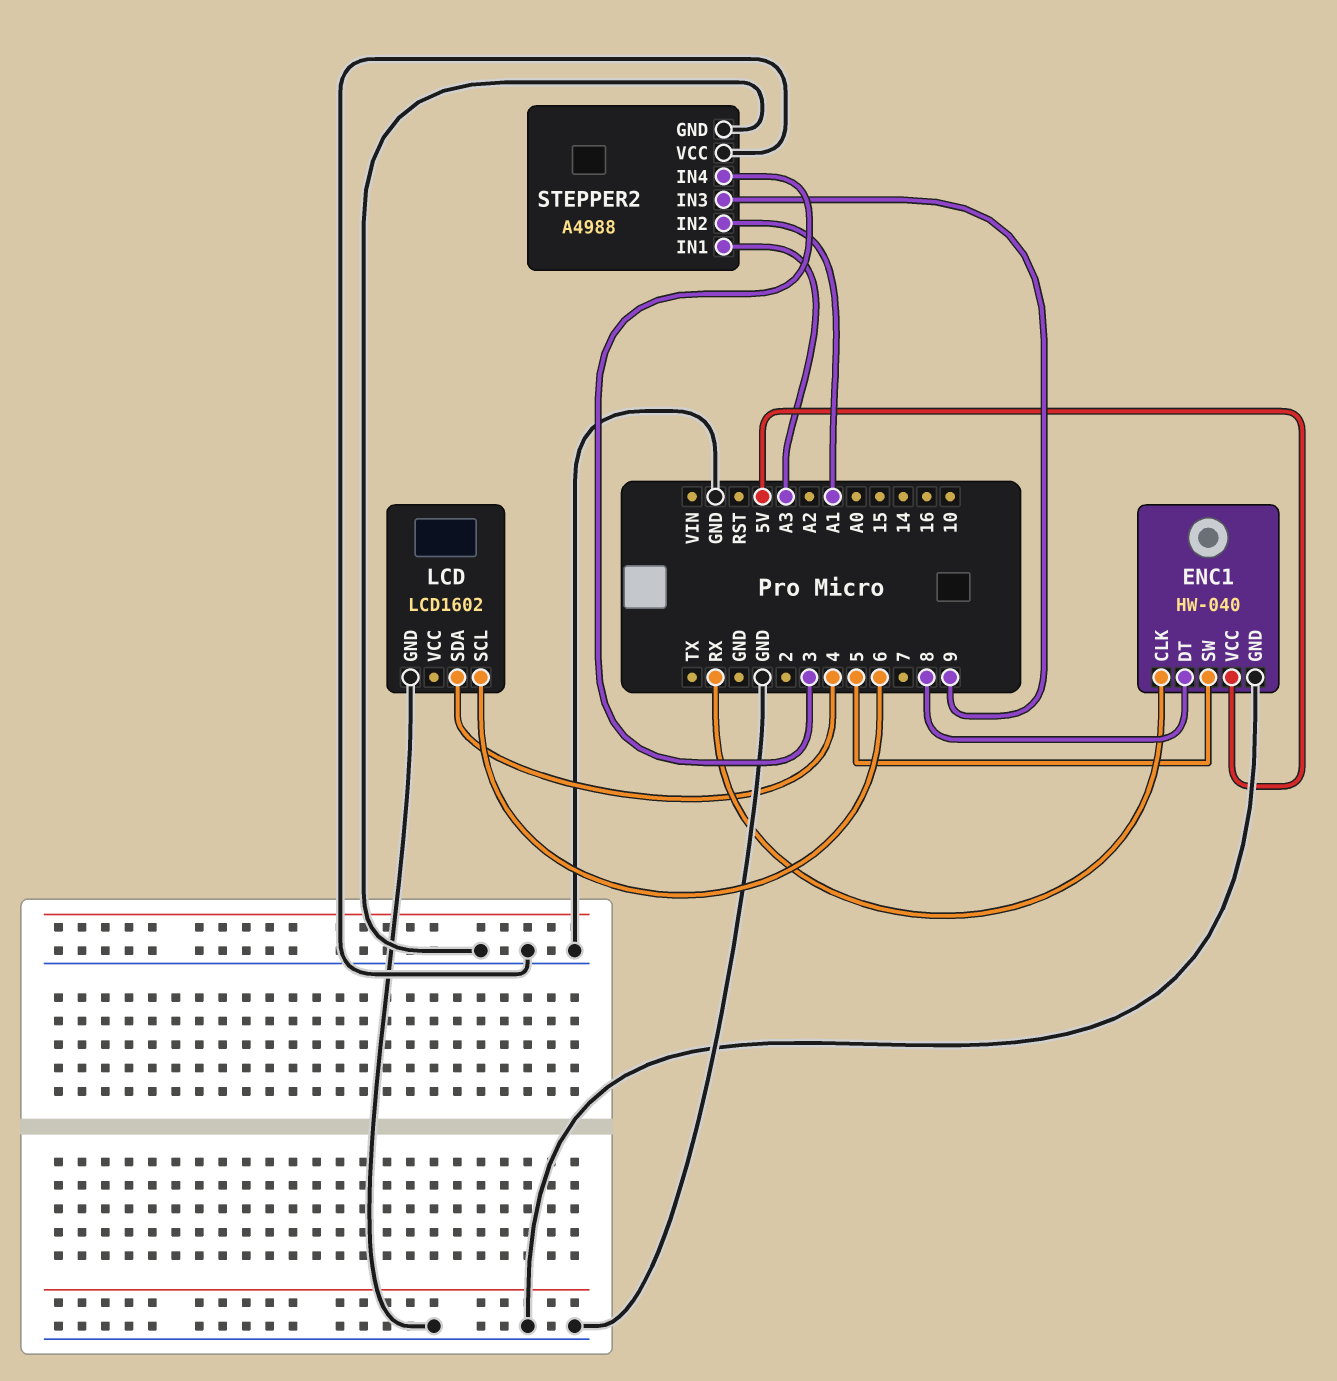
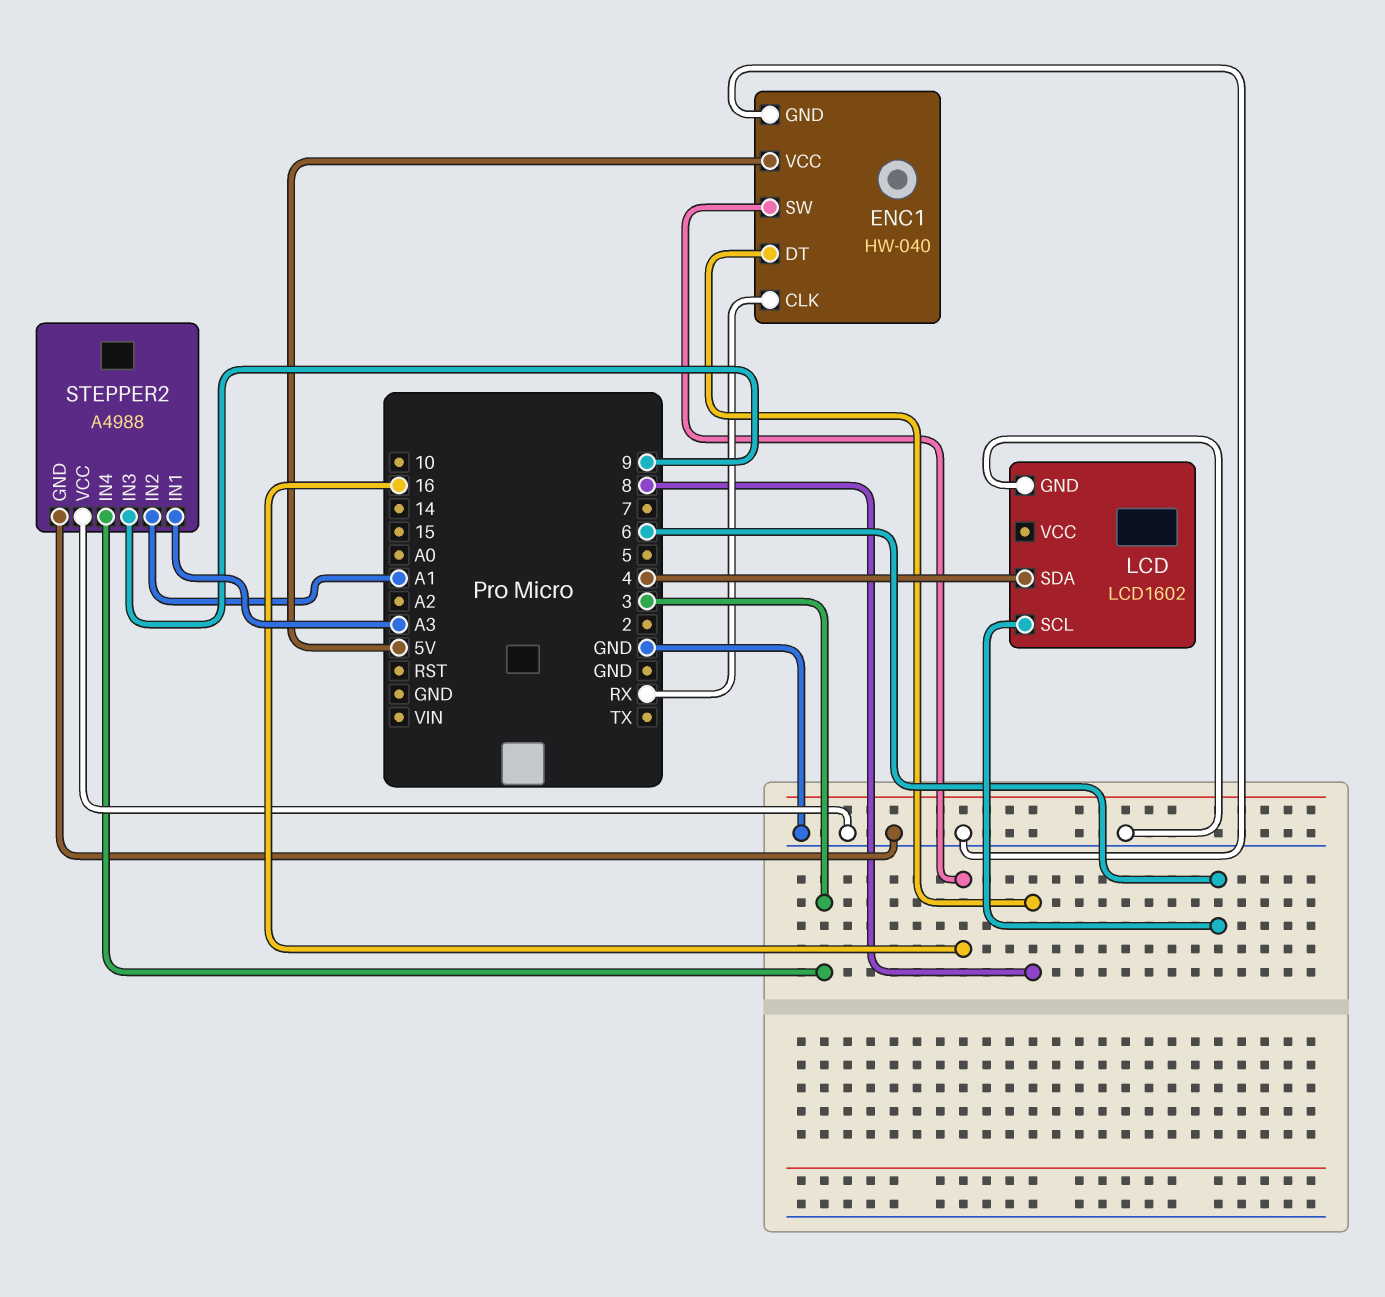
ENC1 pin SW: 5 -> 16

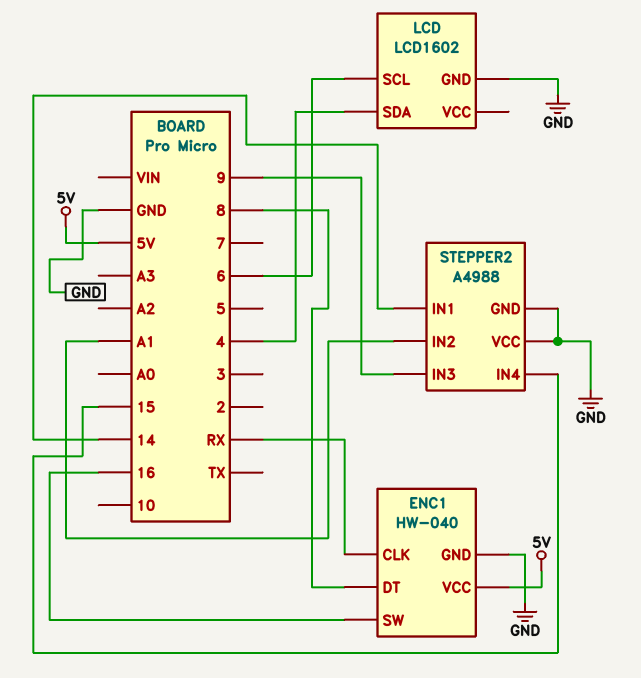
STEPPER2 pin IN1: A3 -> 14
STEPPER2 pin IN4: 3 -> 15

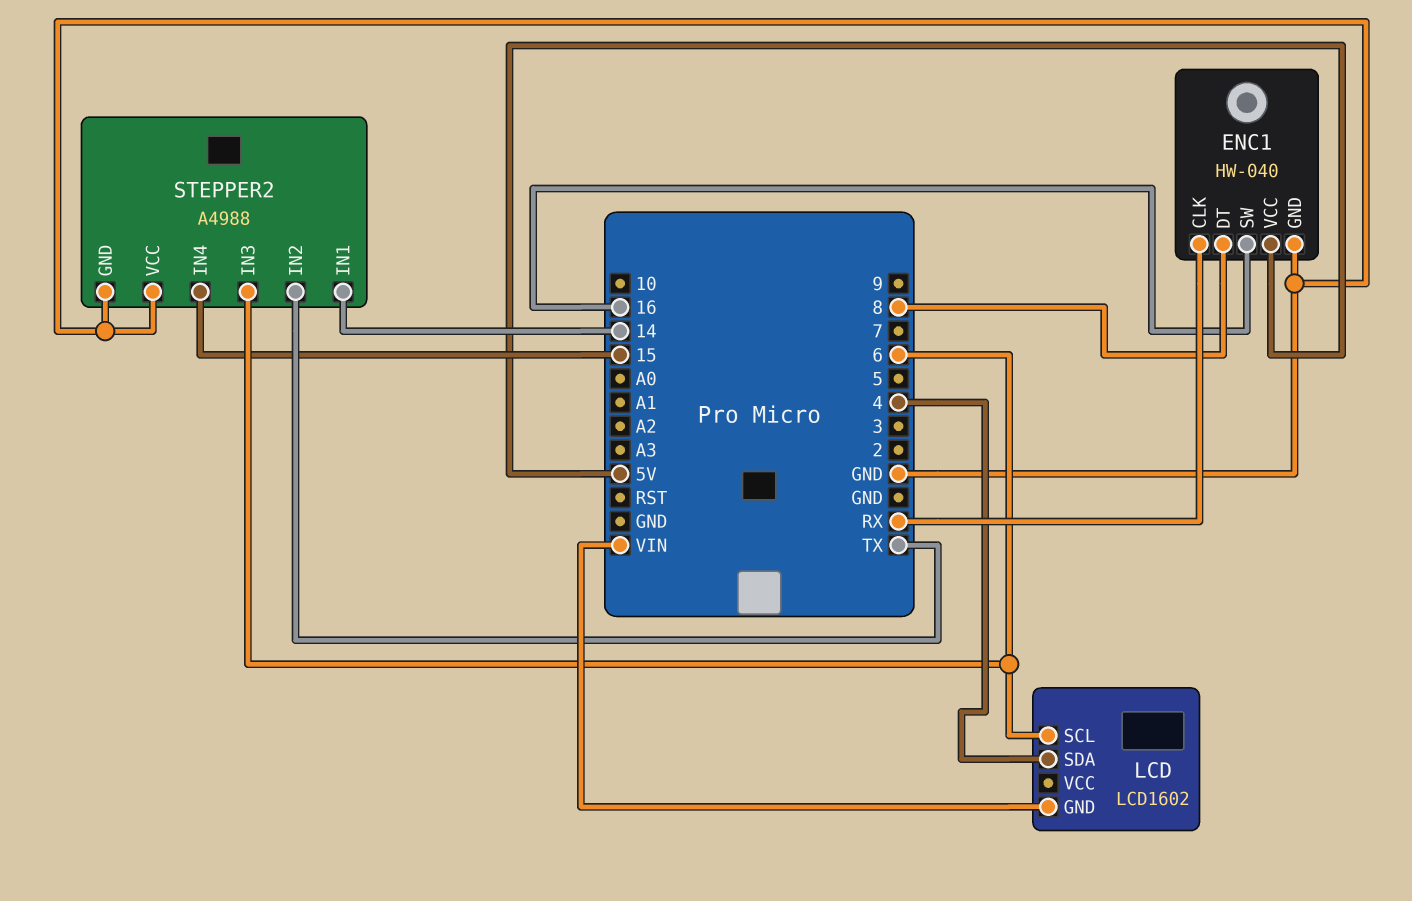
LCD pin GND: GND -> VIN
STEPPER2 pin IN2: A1 -> TX
STEPPER2 pin IN3: 9 -> 6

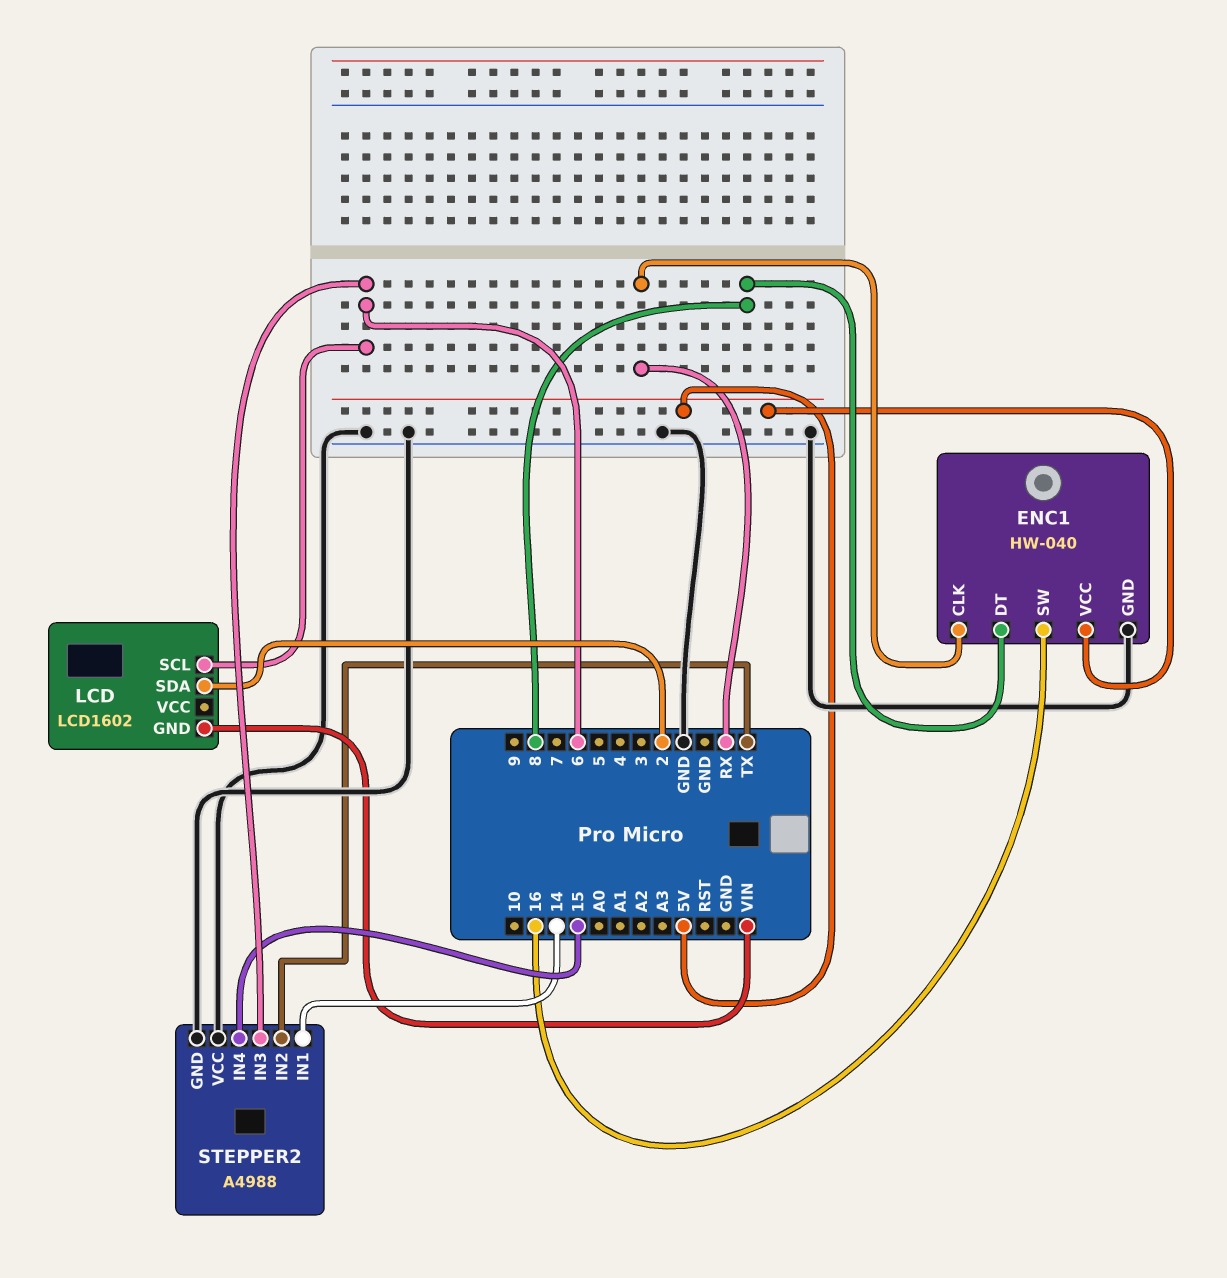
LCD pin SDA: 4 -> 2

